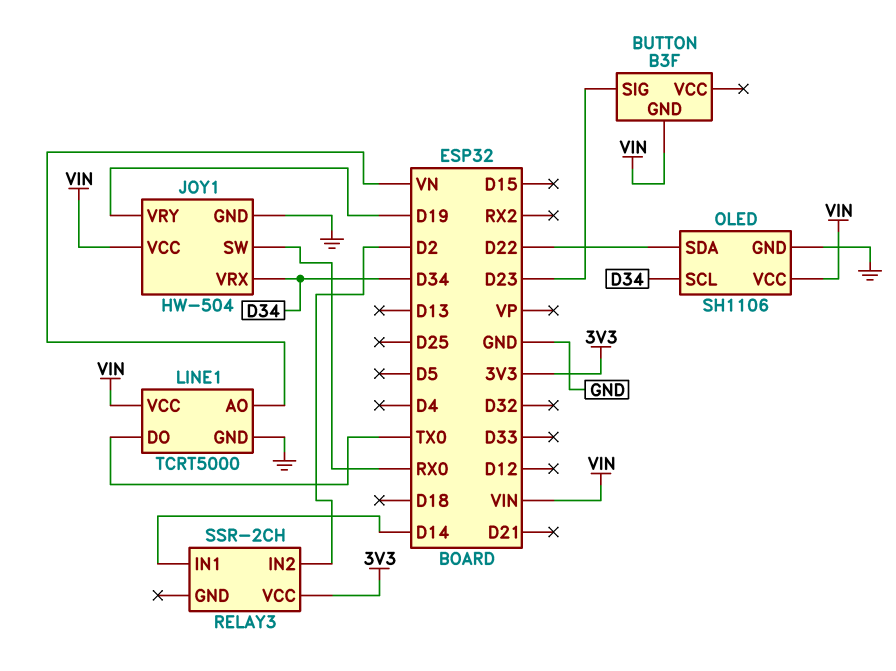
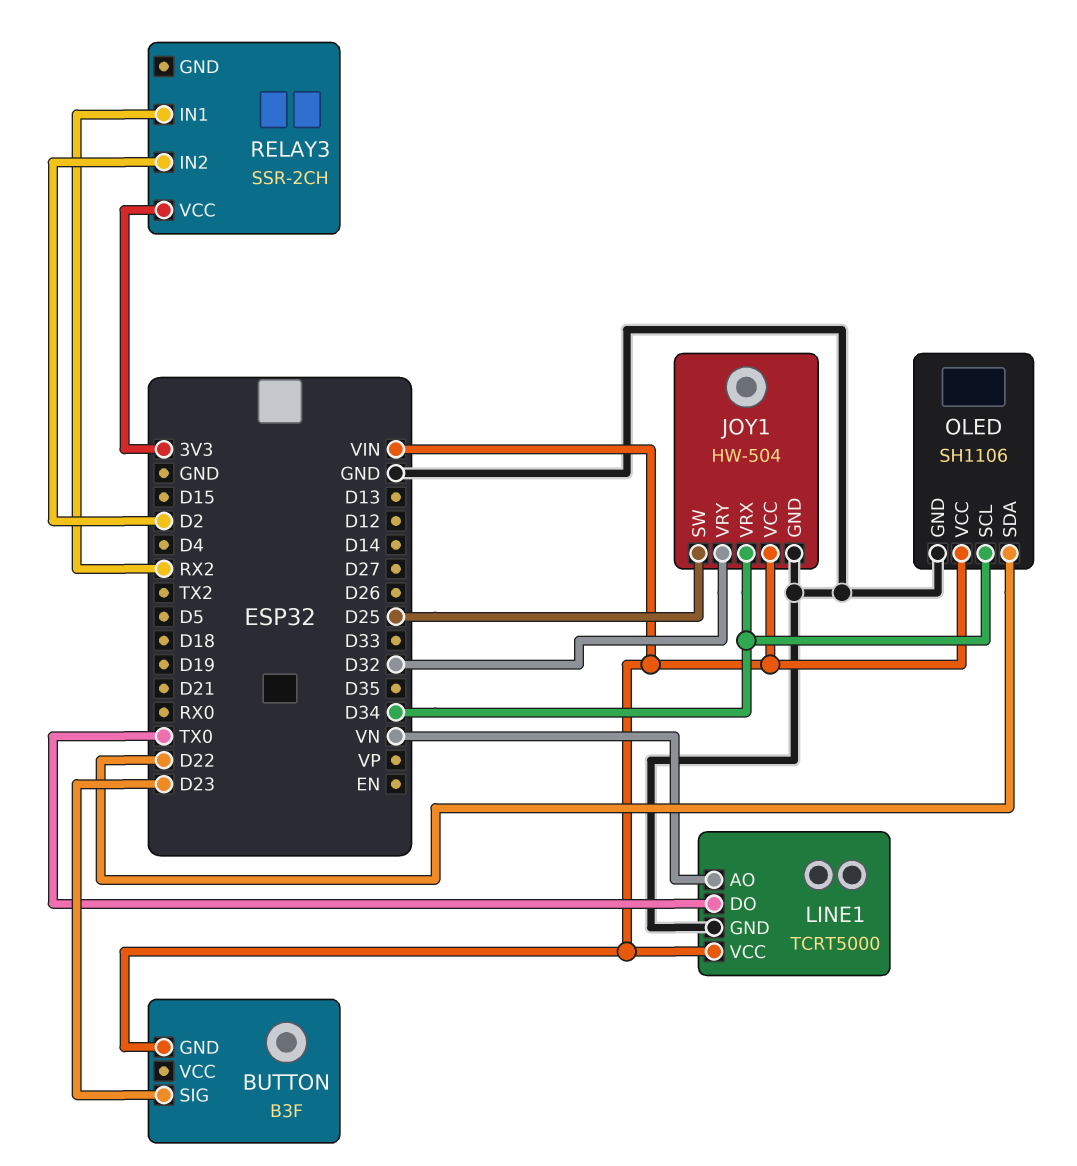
JOY1 pin SW: RX0 -> D25
JOY1 pin VRY: D19 -> D32
RELAY3 pin IN1: D14 -> RX2

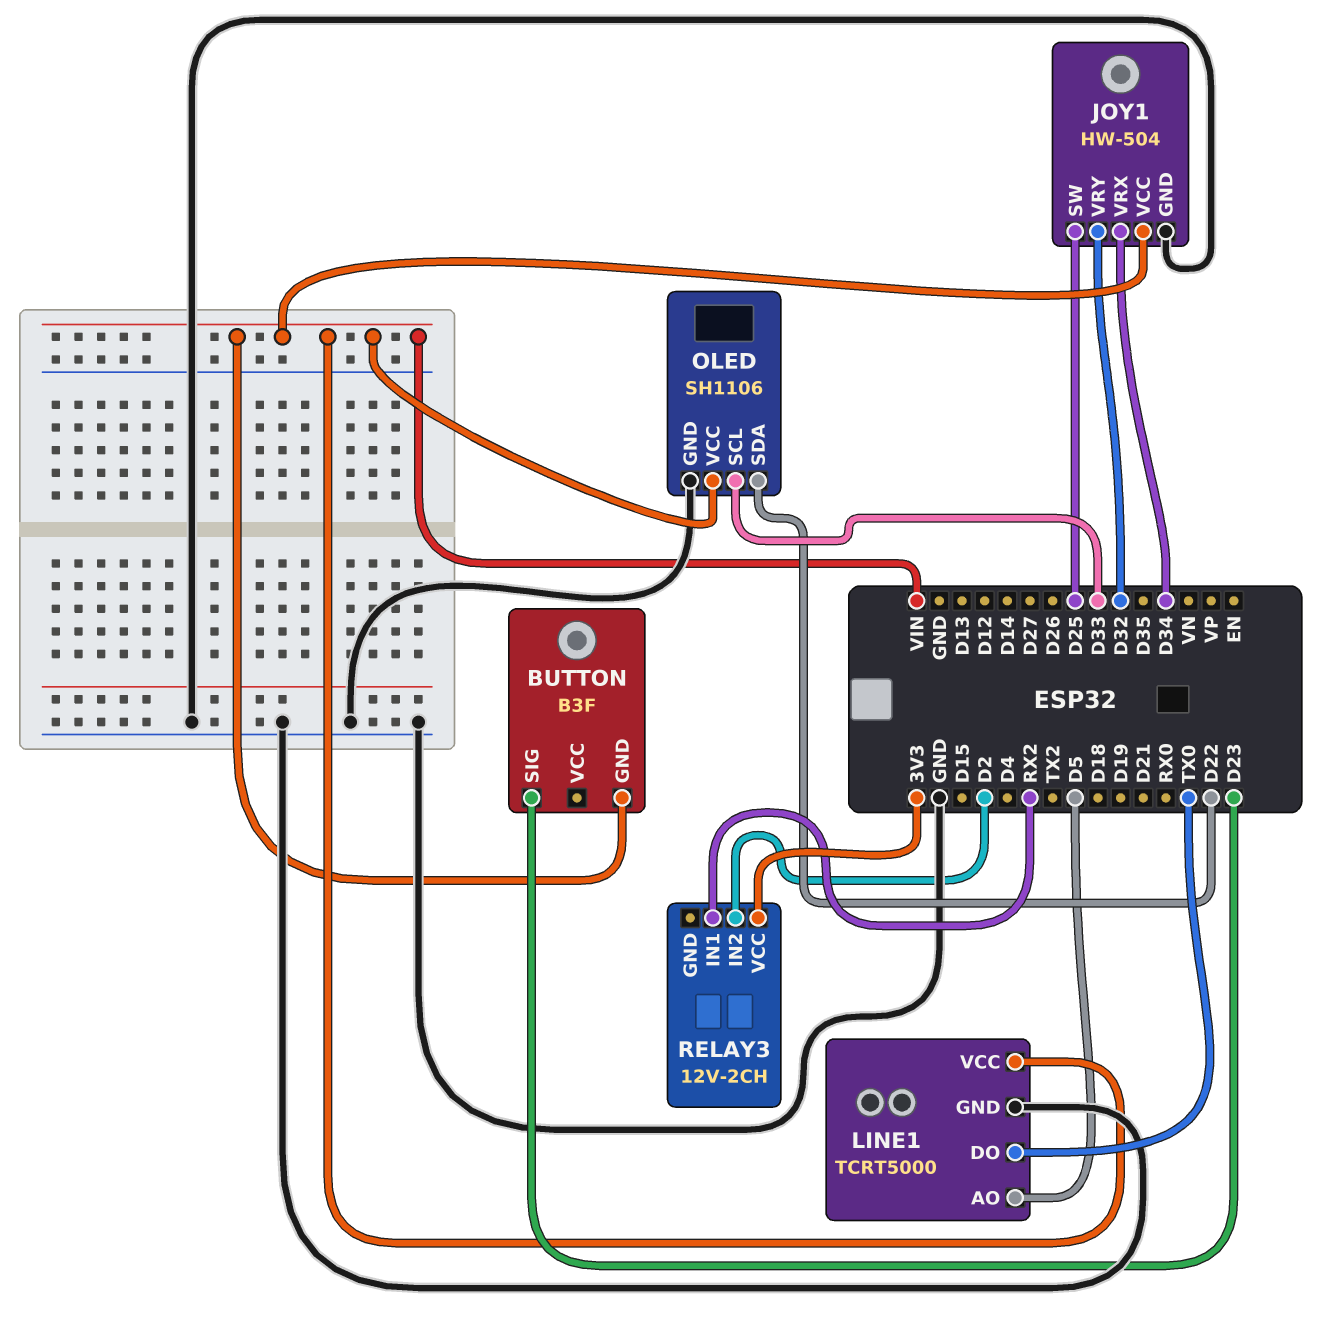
LINE1 pin AO: VN -> D5
OLED pin SCL: D34 -> D33
RELAY3: SSR-2CH -> 12V-2CH

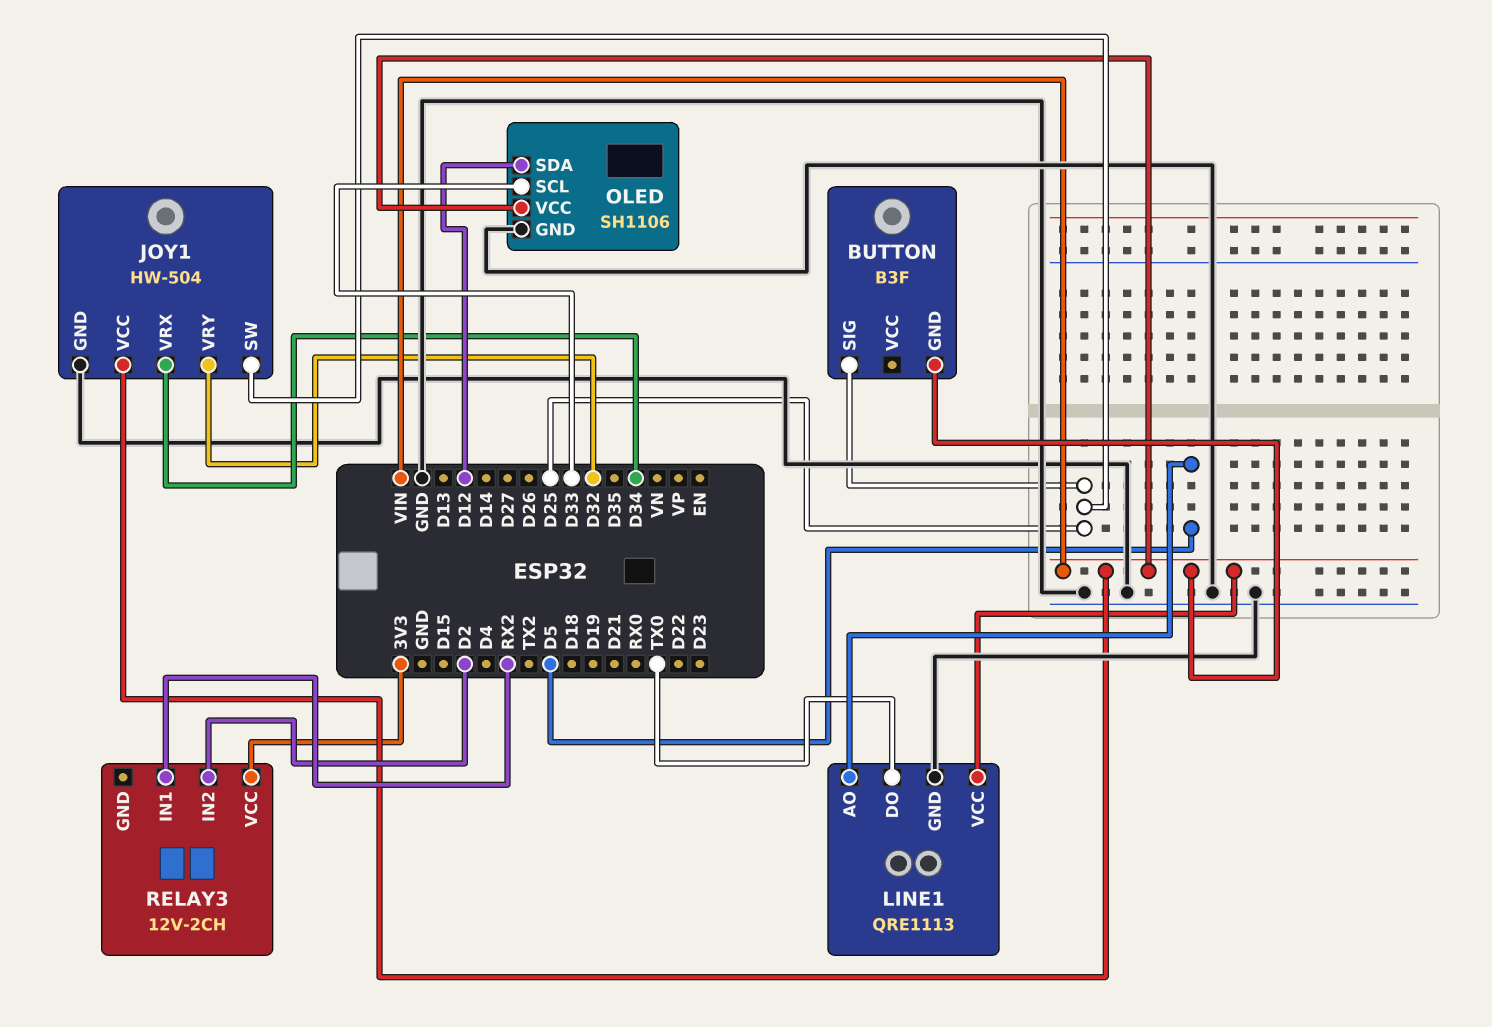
BUTTON pin SIG: D23 -> D25
LINE1: TCRT5000 -> QRE1113
OLED pin SDA: D22 -> D12

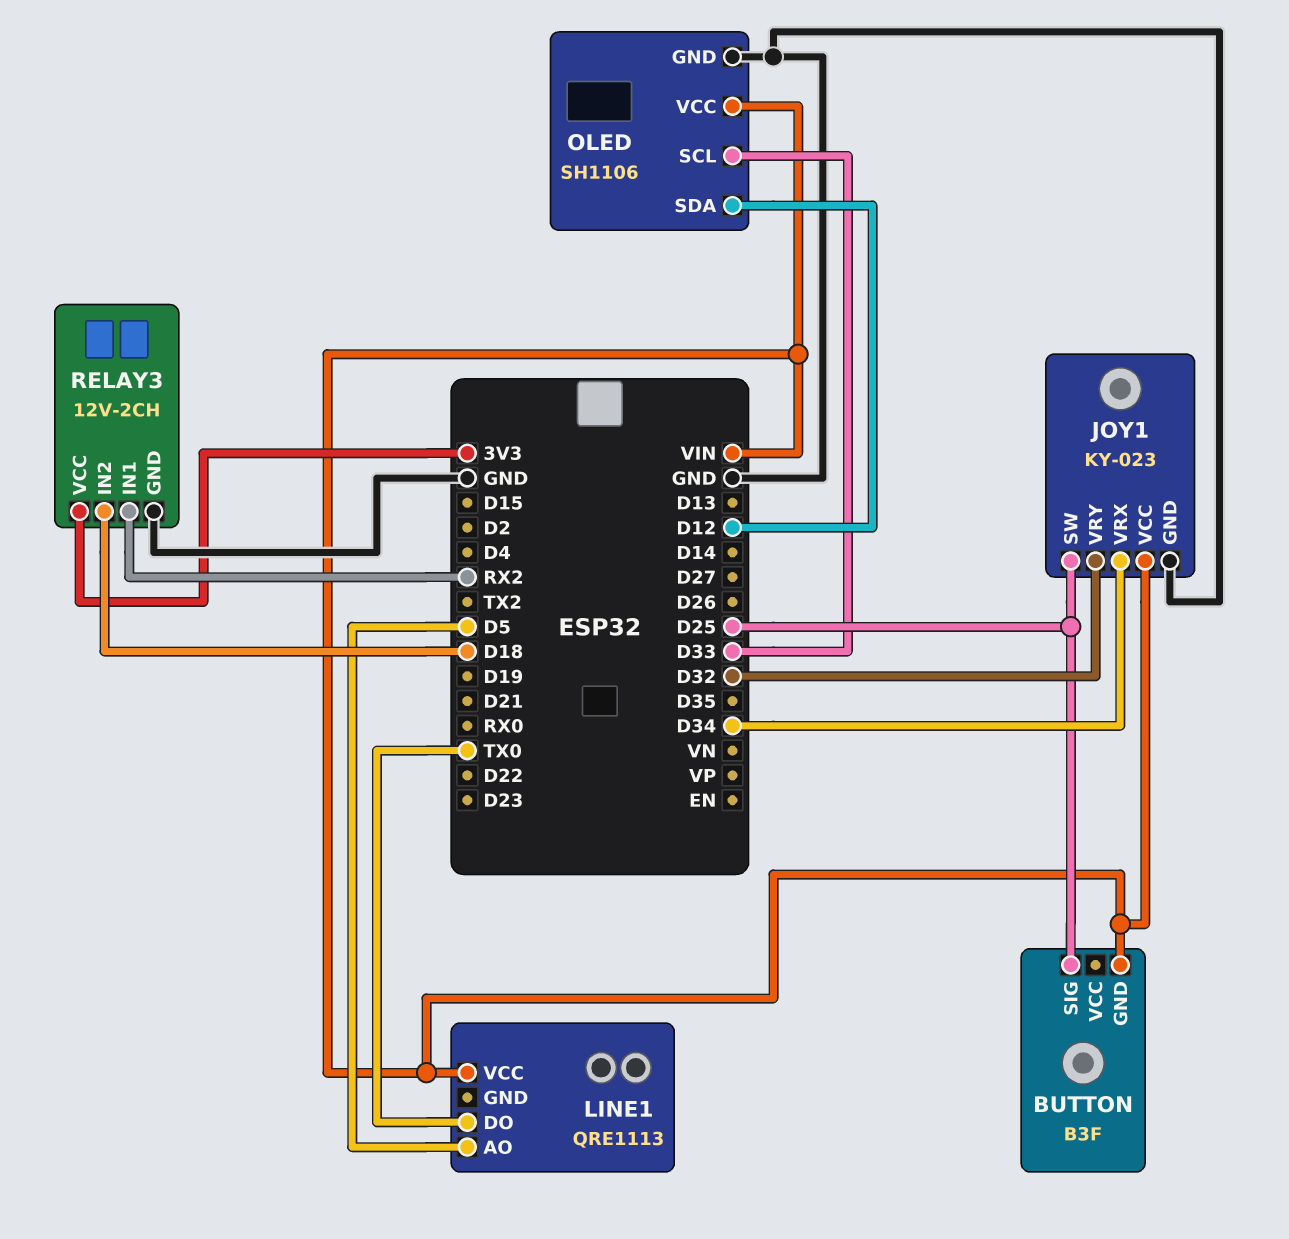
JOY1: HW-504 -> KY-023
LINE1 pin GND: GND -> none
RELAY3 pin GND: none -> GND
RELAY3 pin IN2: D2 -> D18

